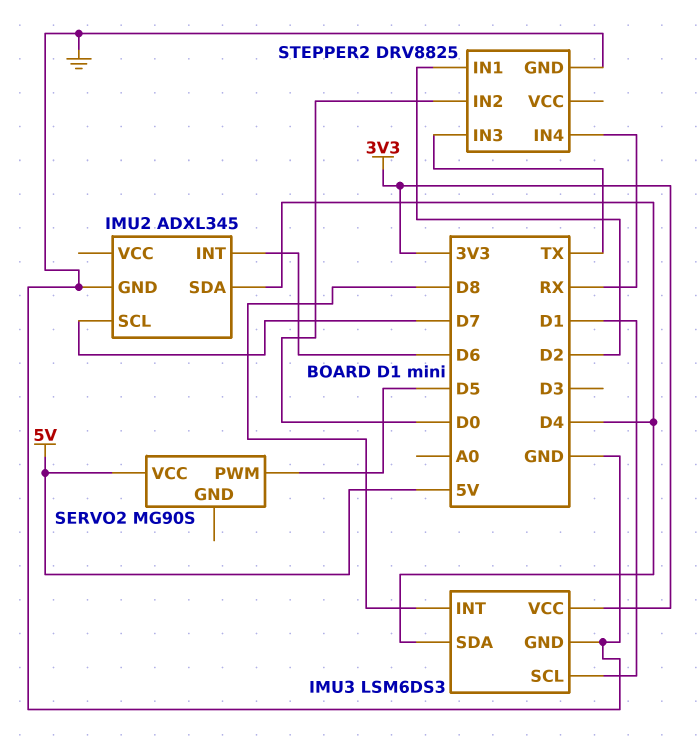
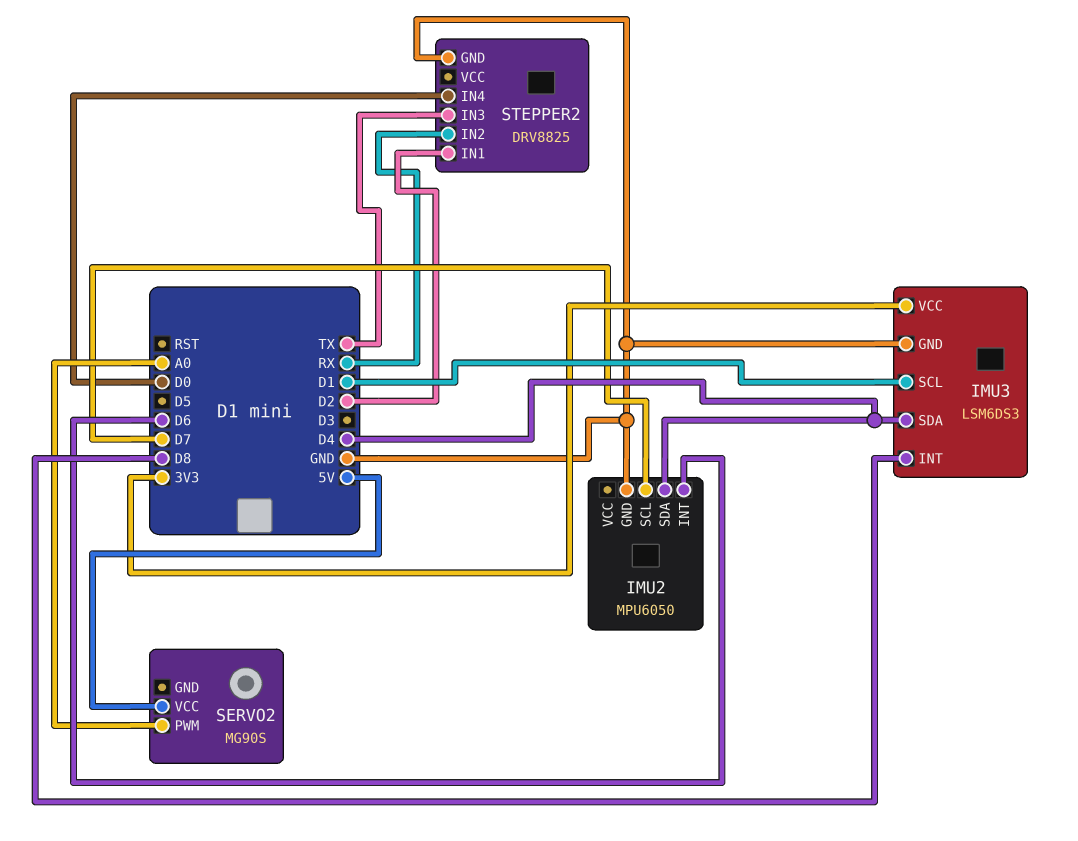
IMU2: ADXL345 -> MPU6050
SERVO2 pin PWM: D5 -> A0
STEPPER2 pin IN2: D0 -> RX
STEPPER2 pin IN4: RX -> D0

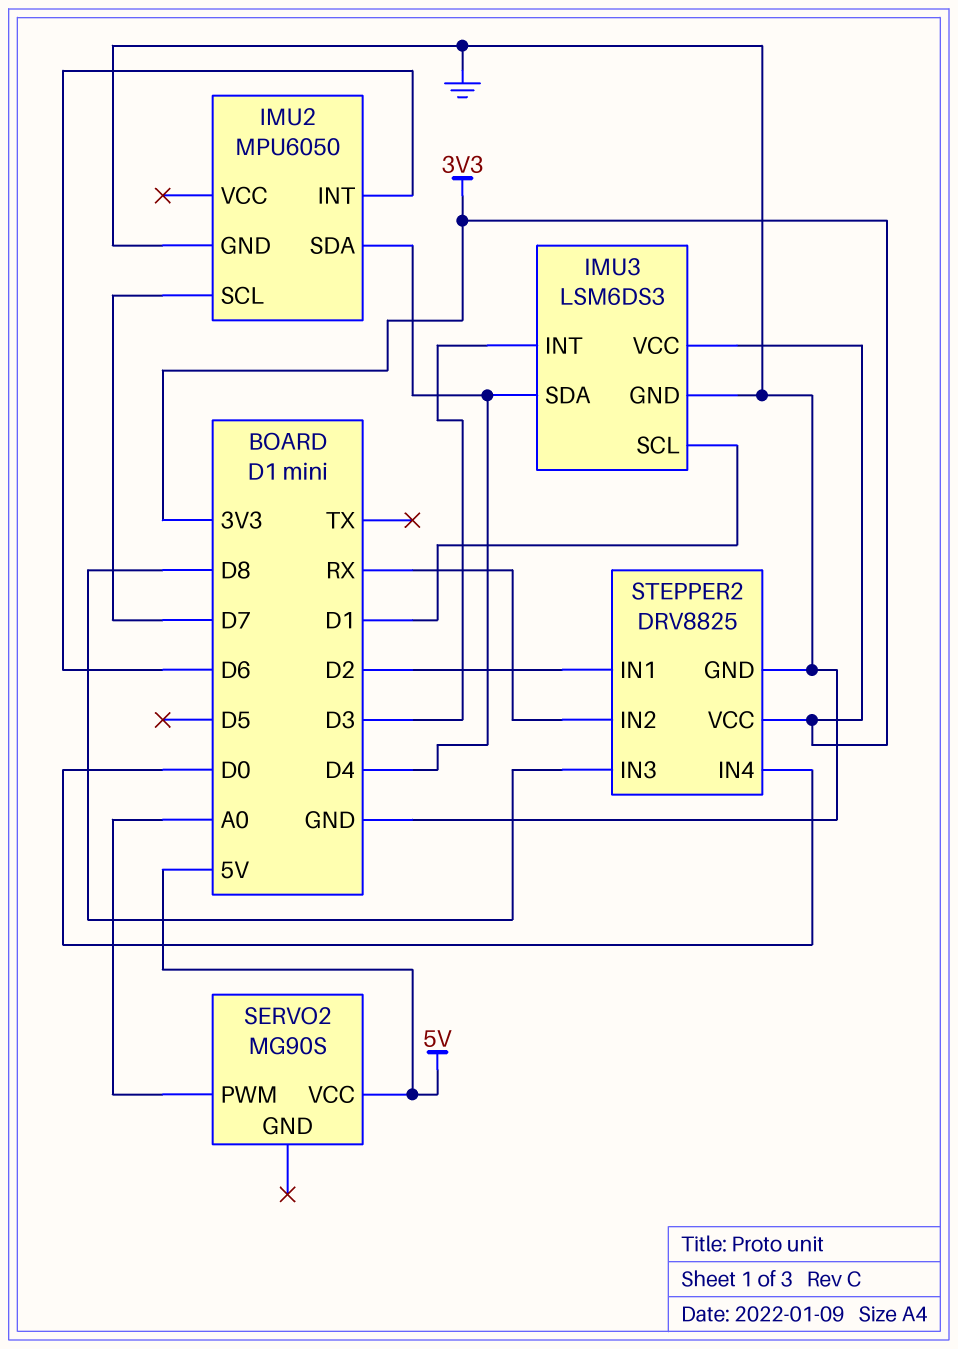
IMU3 pin INT: D8 -> D3
STEPPER2 pin IN3: TX -> D8
STEPPER2 pin VCC: none -> 3V3

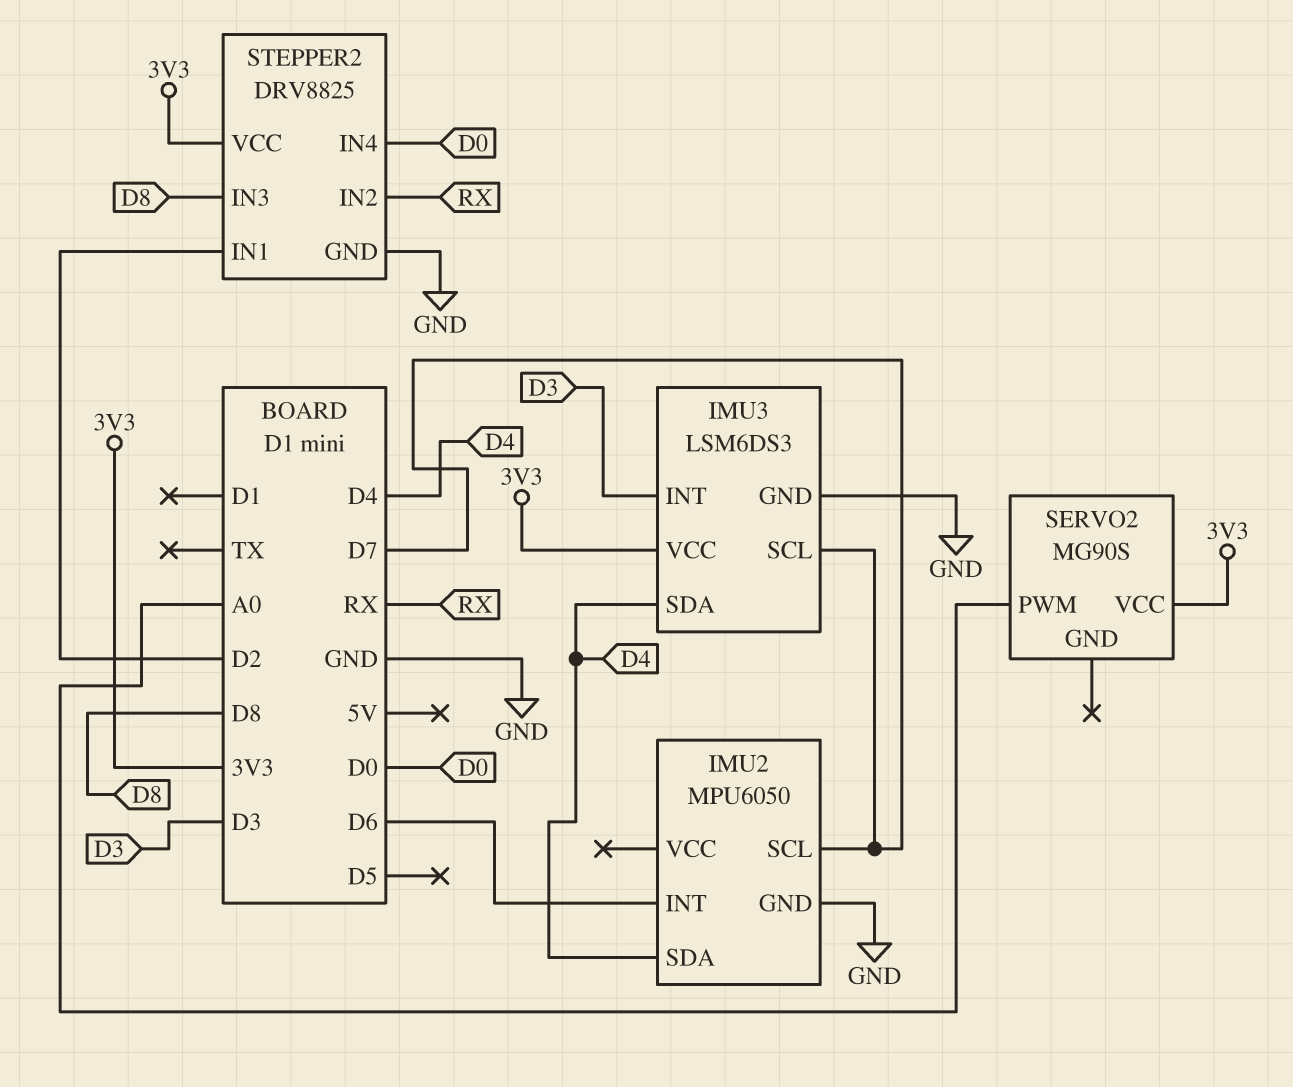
IMU3 pin SCL: D1 -> D7
SERVO2 pin VCC: 5V -> 3V3

